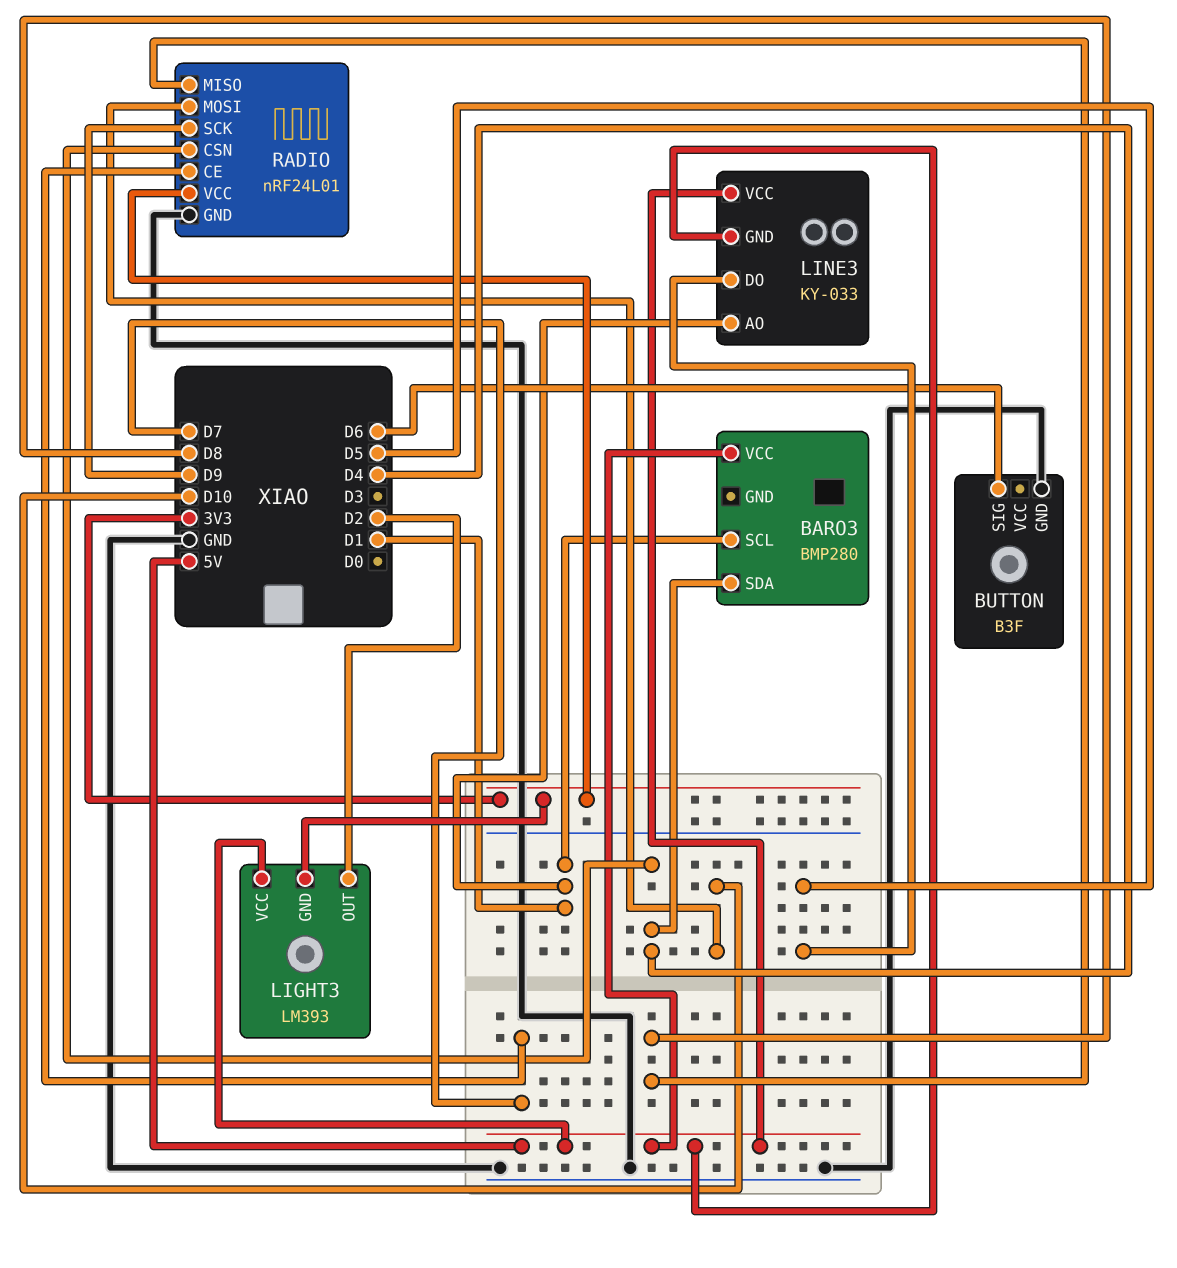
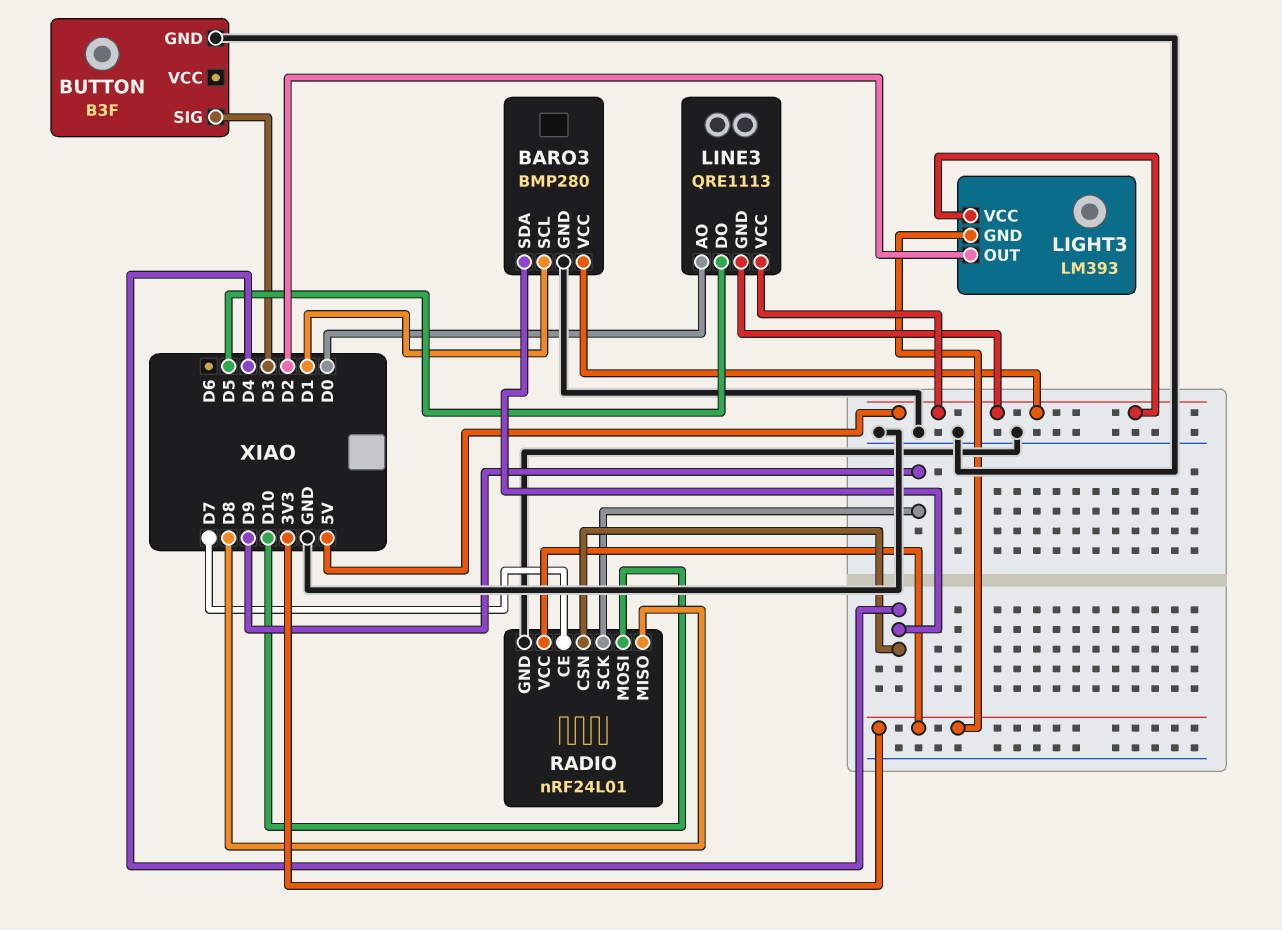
BARO3 pin GND: none -> GND
BUTTON pin SIG: D6 -> D3
LINE3: KY-033 -> QRE1113
LINE3 pin AO: D1 -> D0

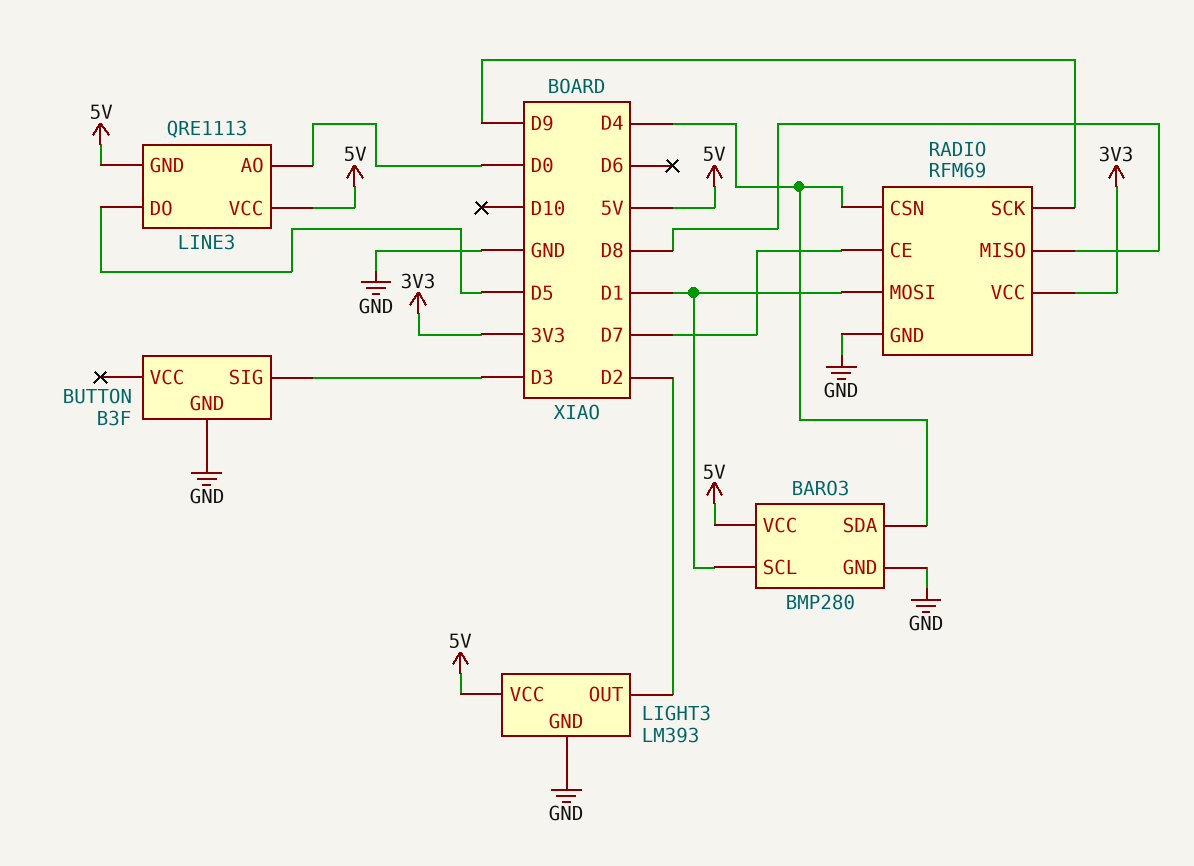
LIGHT3 pin GND: 3V3 -> GND
RADIO: nRF24L01 -> RFM69
RADIO pin MOSI: D10 -> D1

